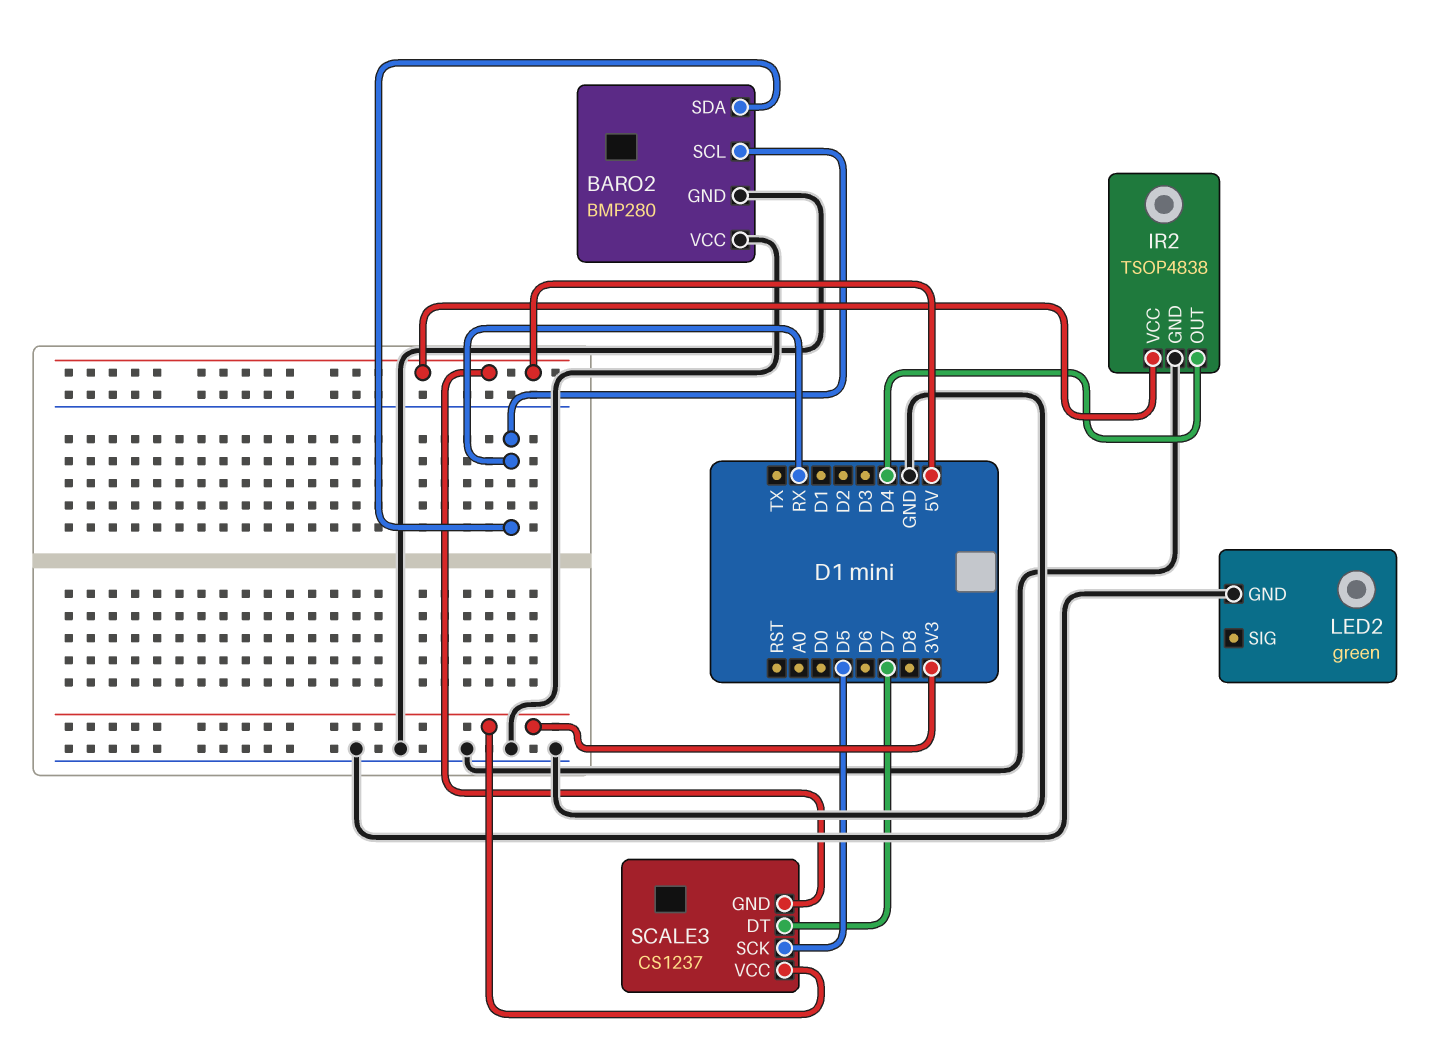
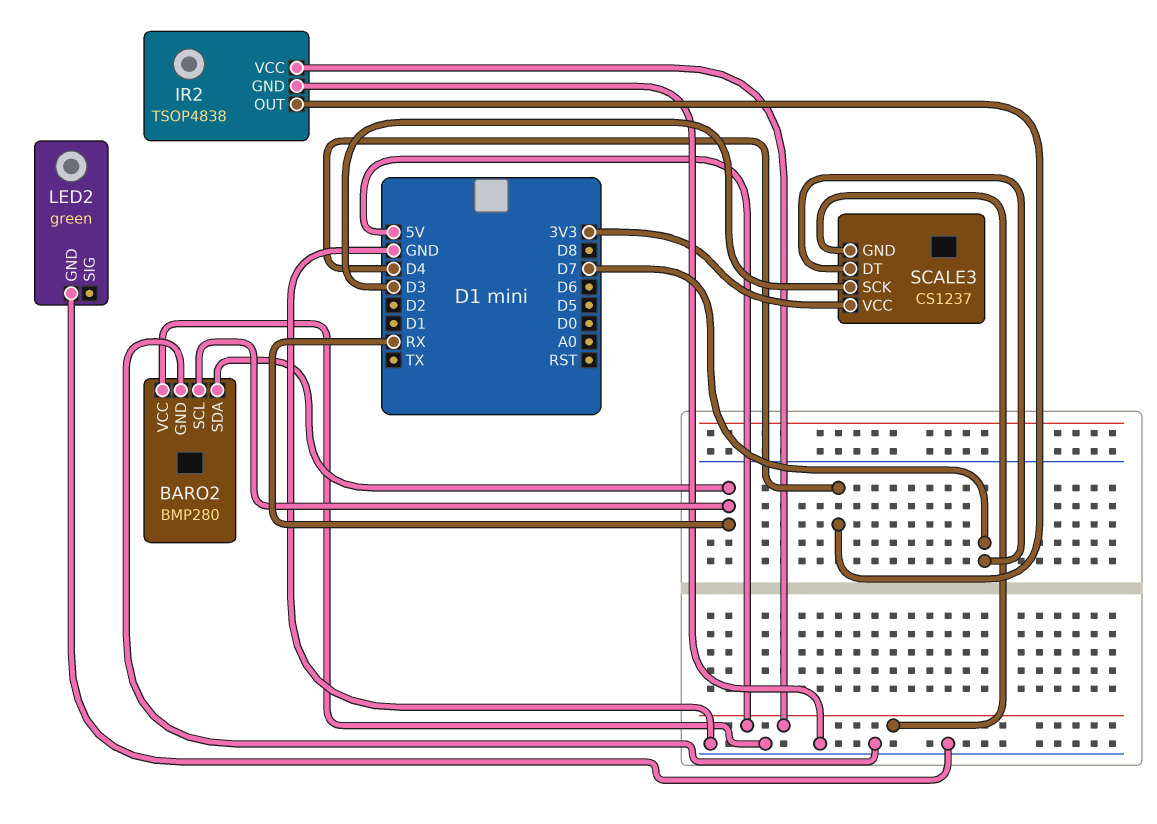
SCALE3 pin SCK: D5 -> D3

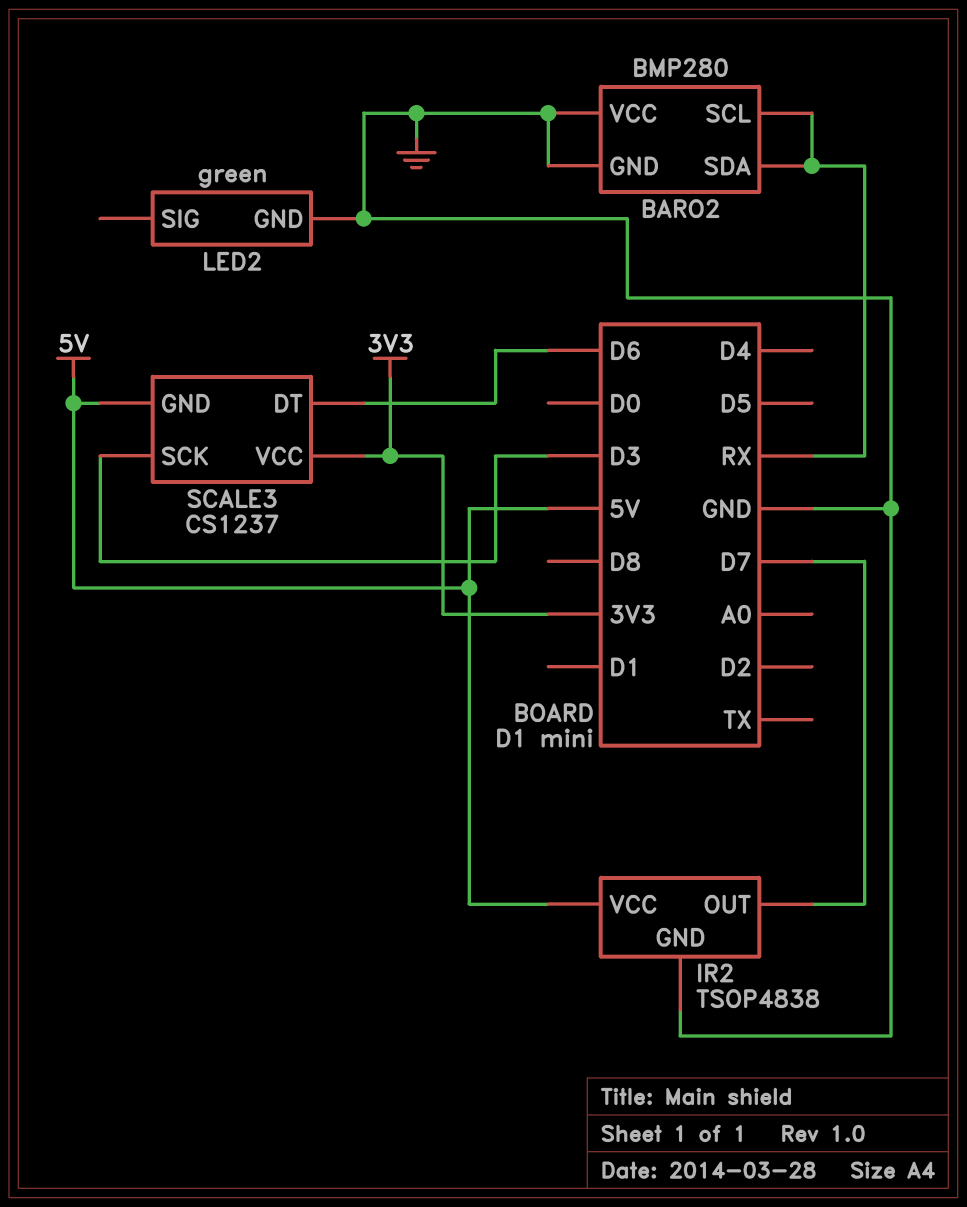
IR2 pin OUT: D4 -> D7
SCALE3 pin DT: D7 -> D6

